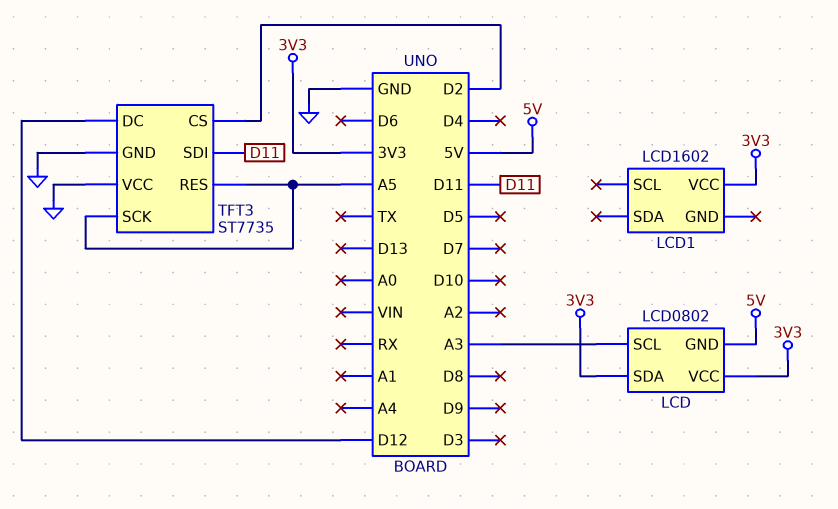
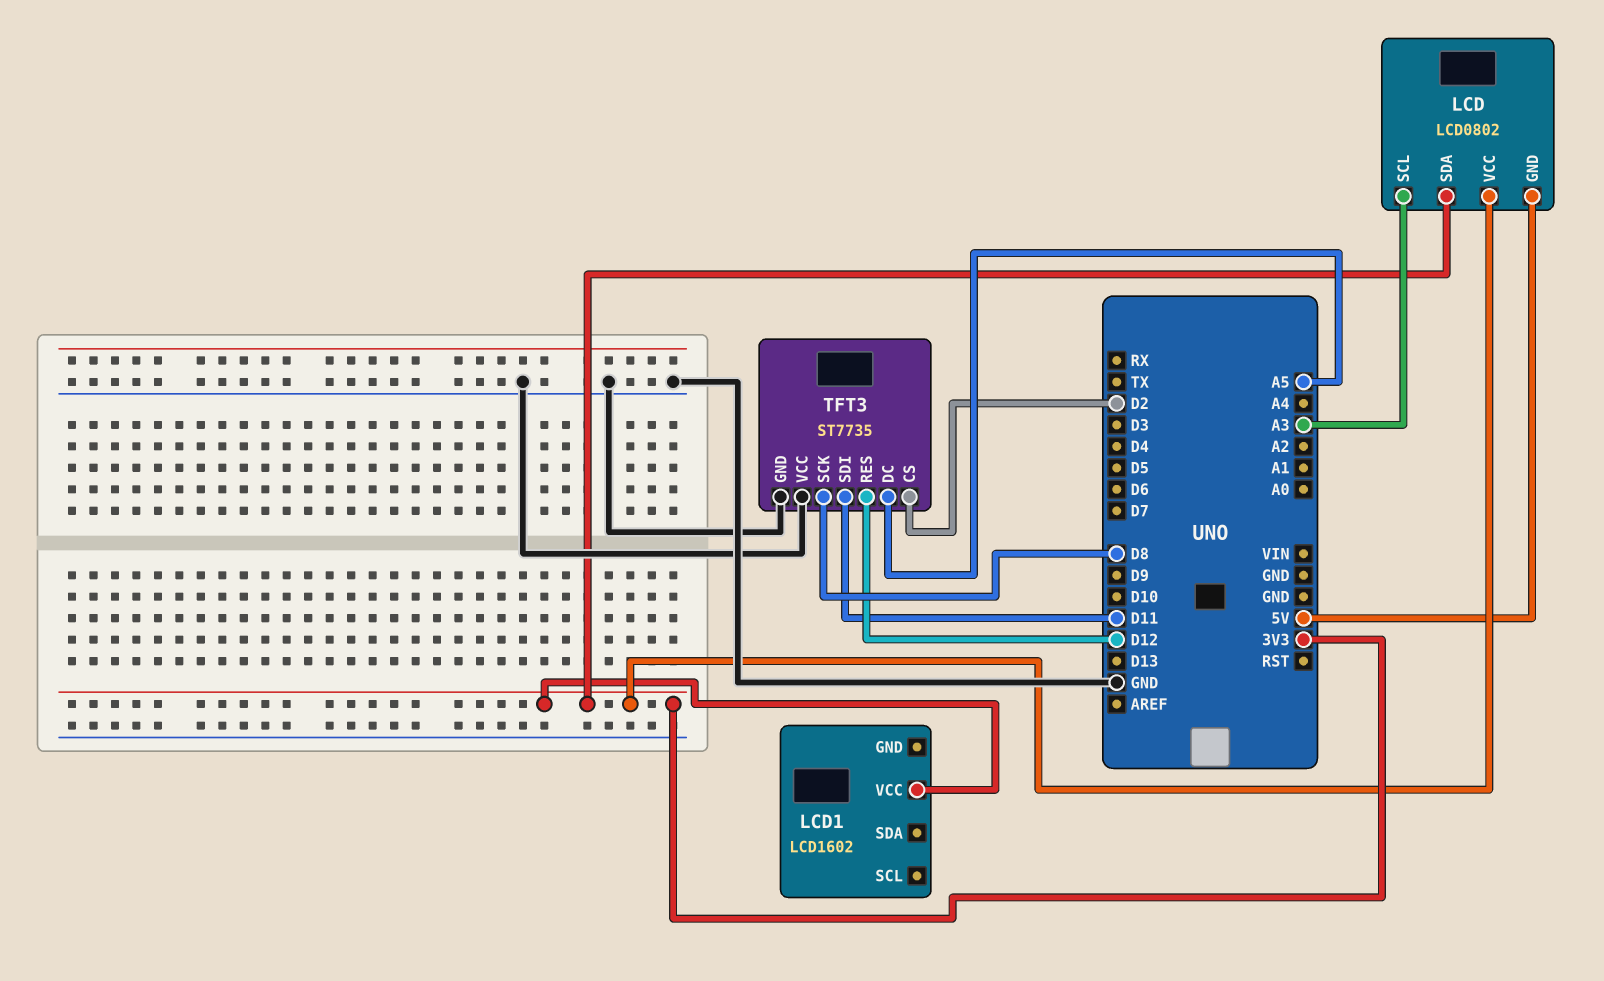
TFT3 pin DC: D12 -> A5
TFT3 pin RES: A5 -> D12
TFT3 pin SCK: A5 -> D8

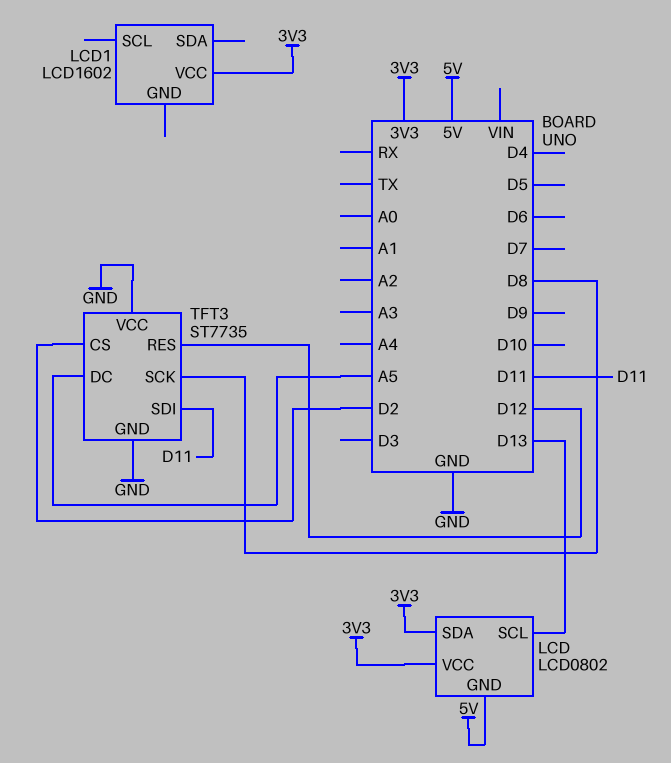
LCD pin SCL: A3 -> D13

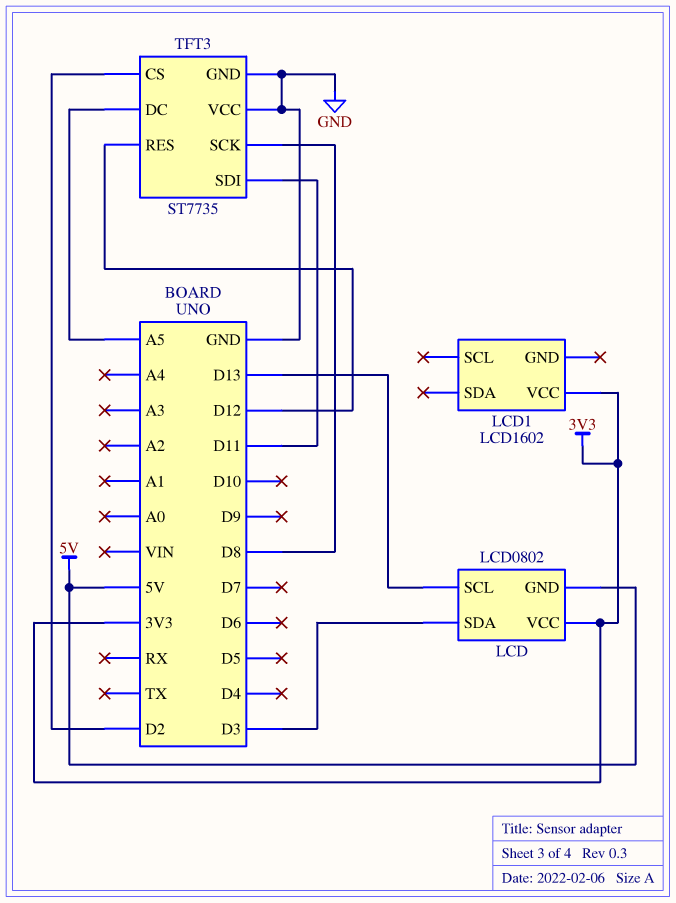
LCD pin SDA: 3V3 -> D3

